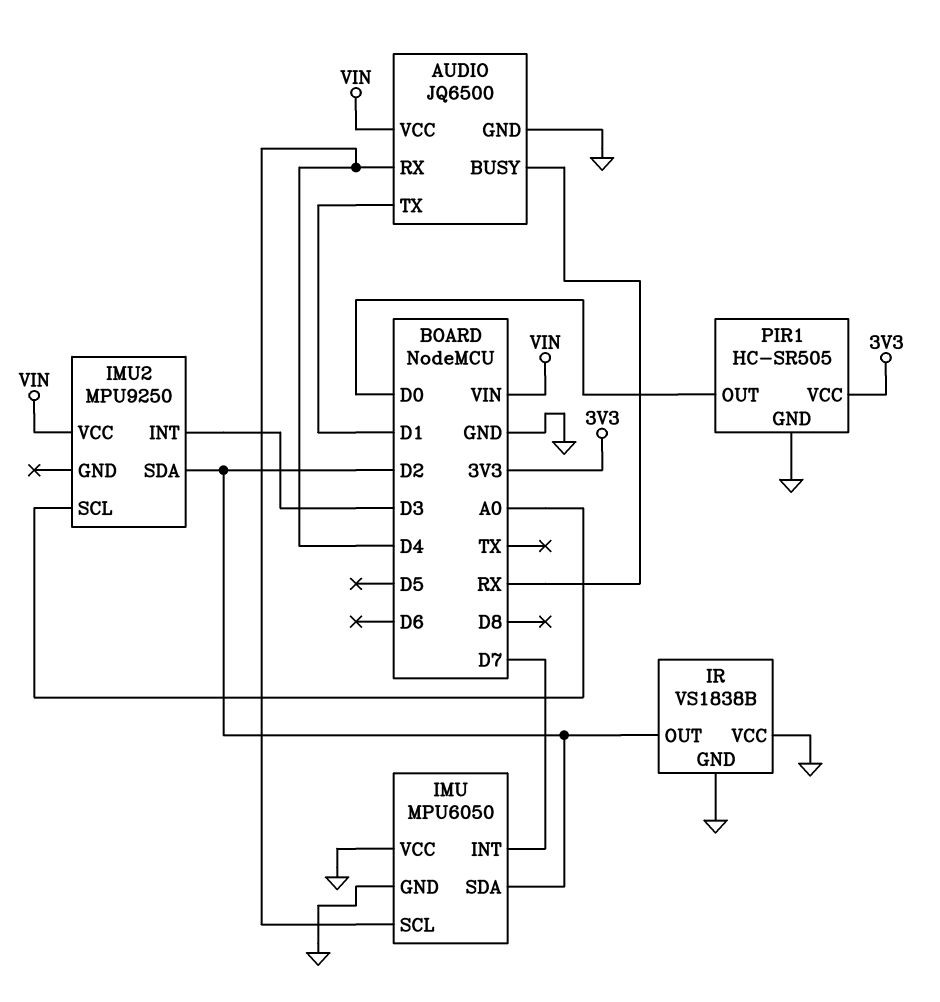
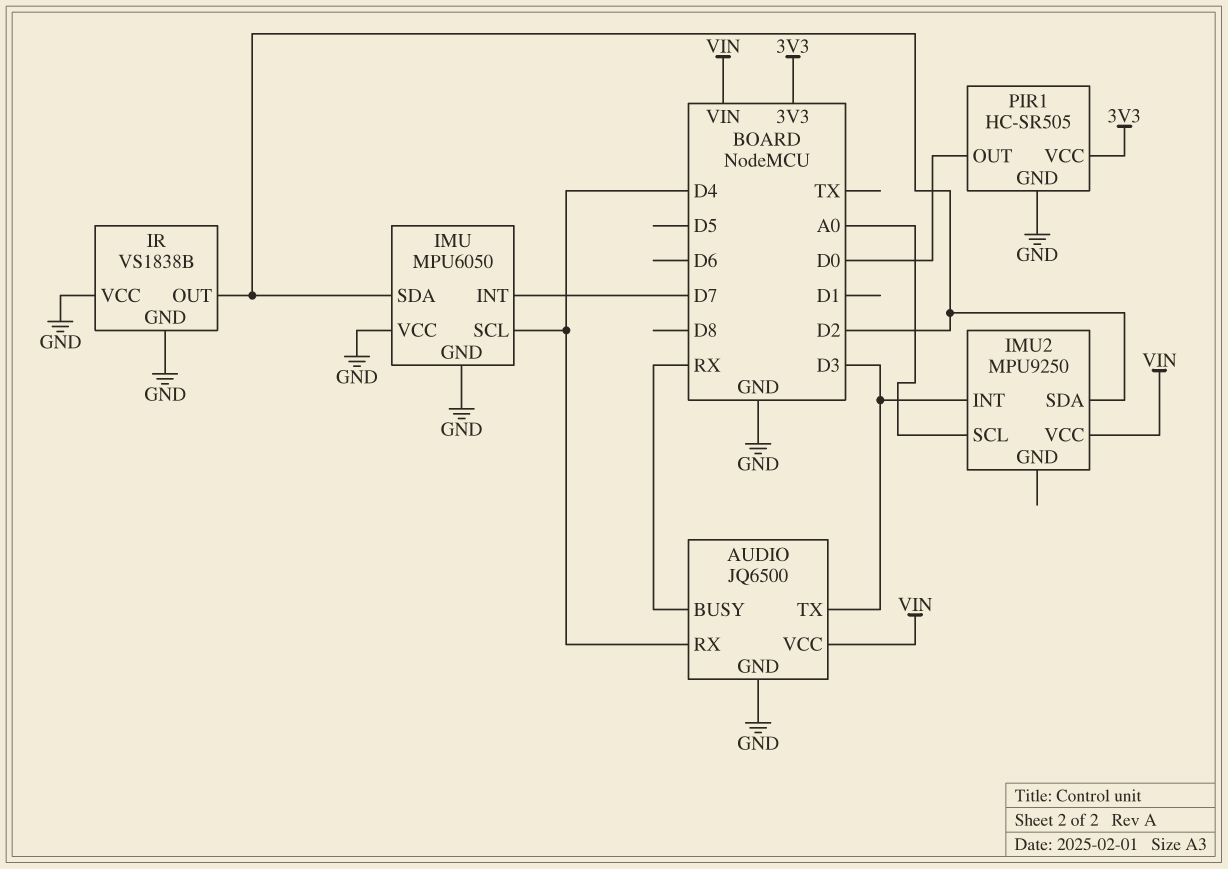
AUDIO pin TX: D1 -> D3

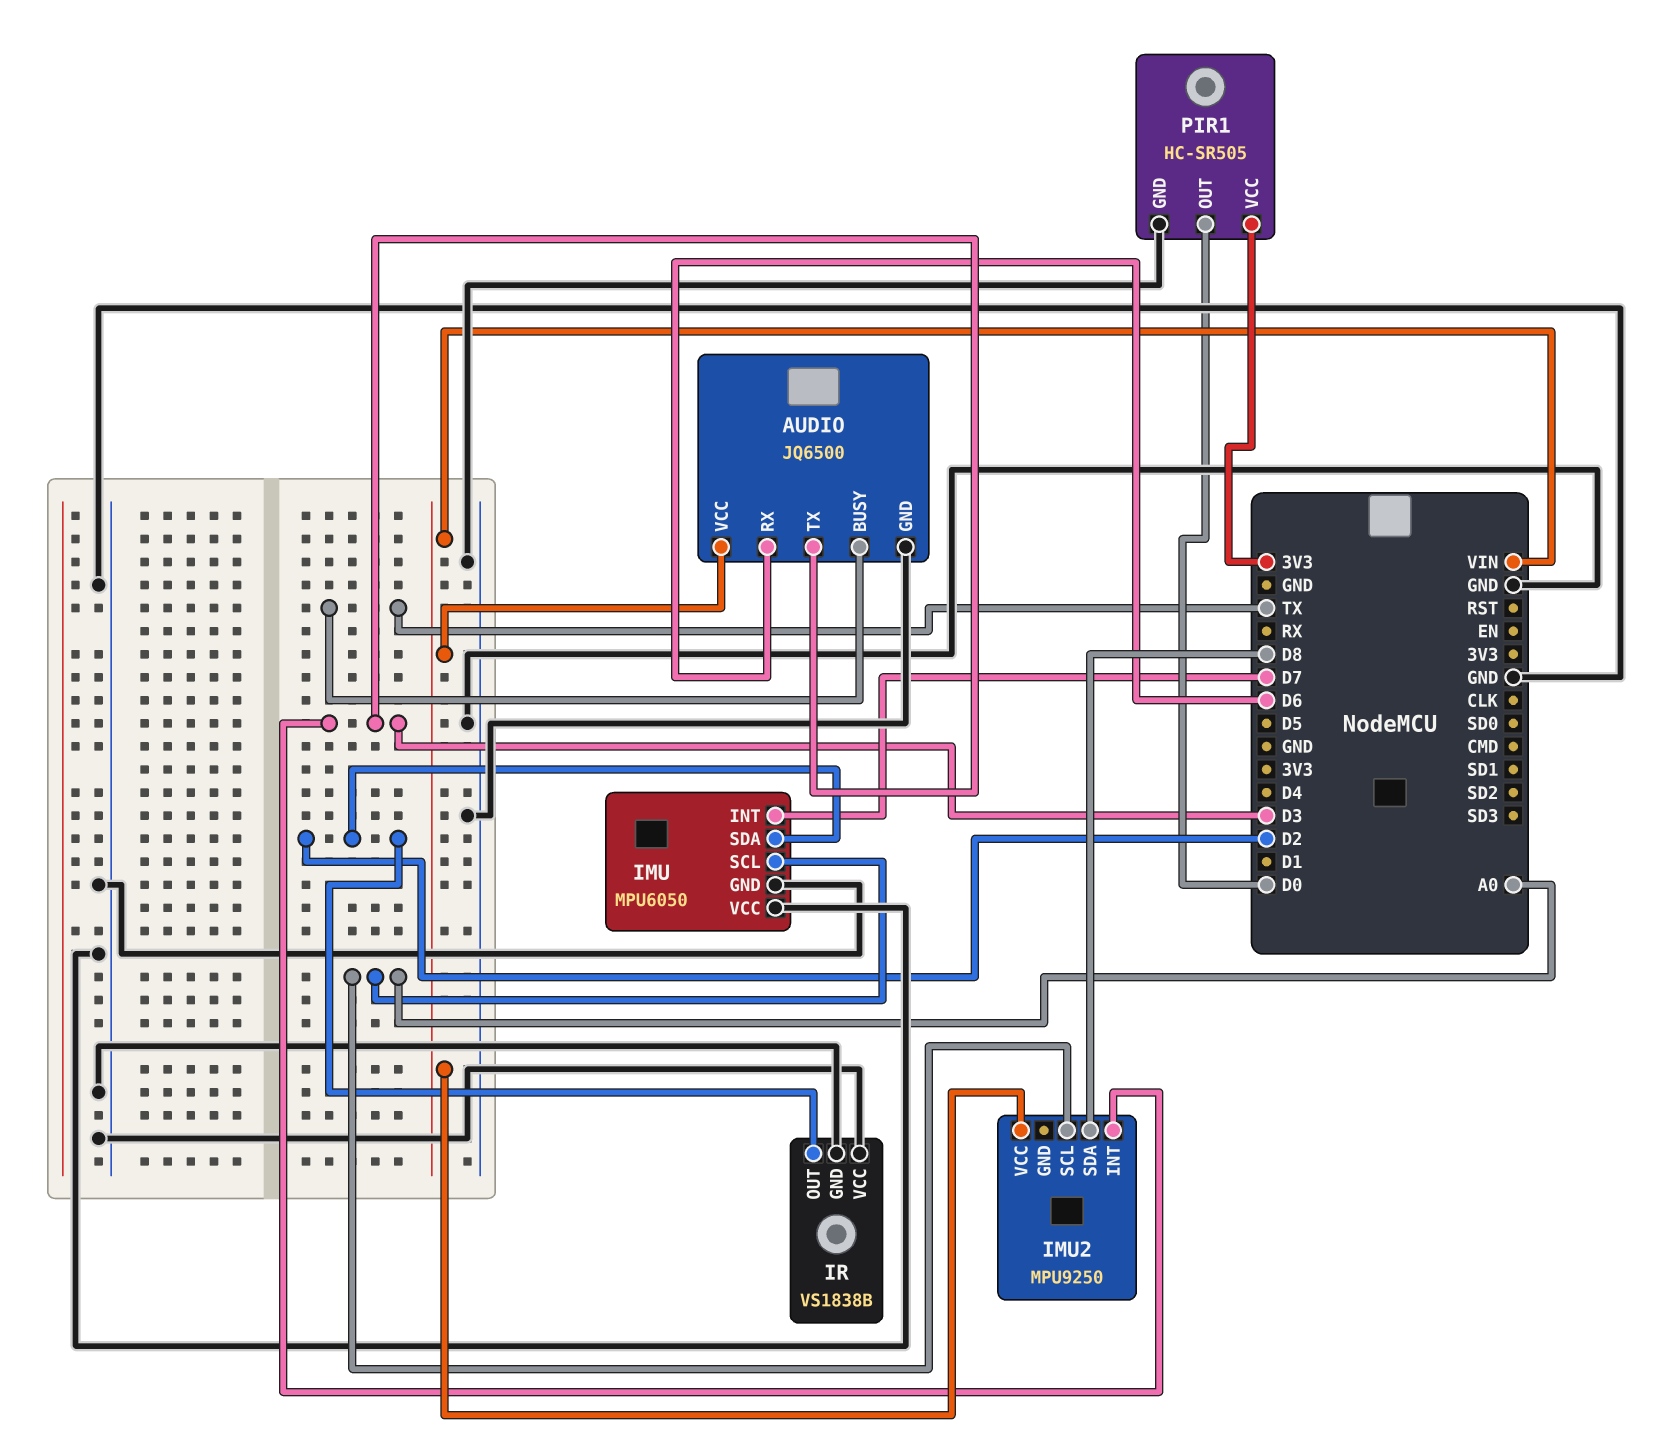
AUDIO pin BUSY: RX -> TX
AUDIO pin RX: D4 -> D6
IMU pin SCL: D4 -> A0
IMU2 pin SDA: D2 -> D8

